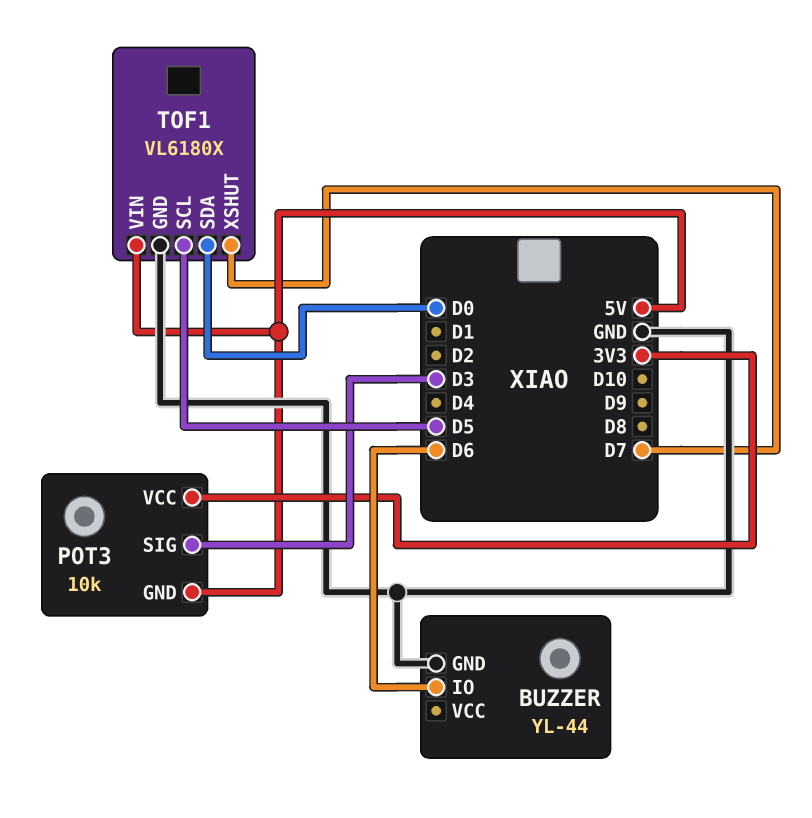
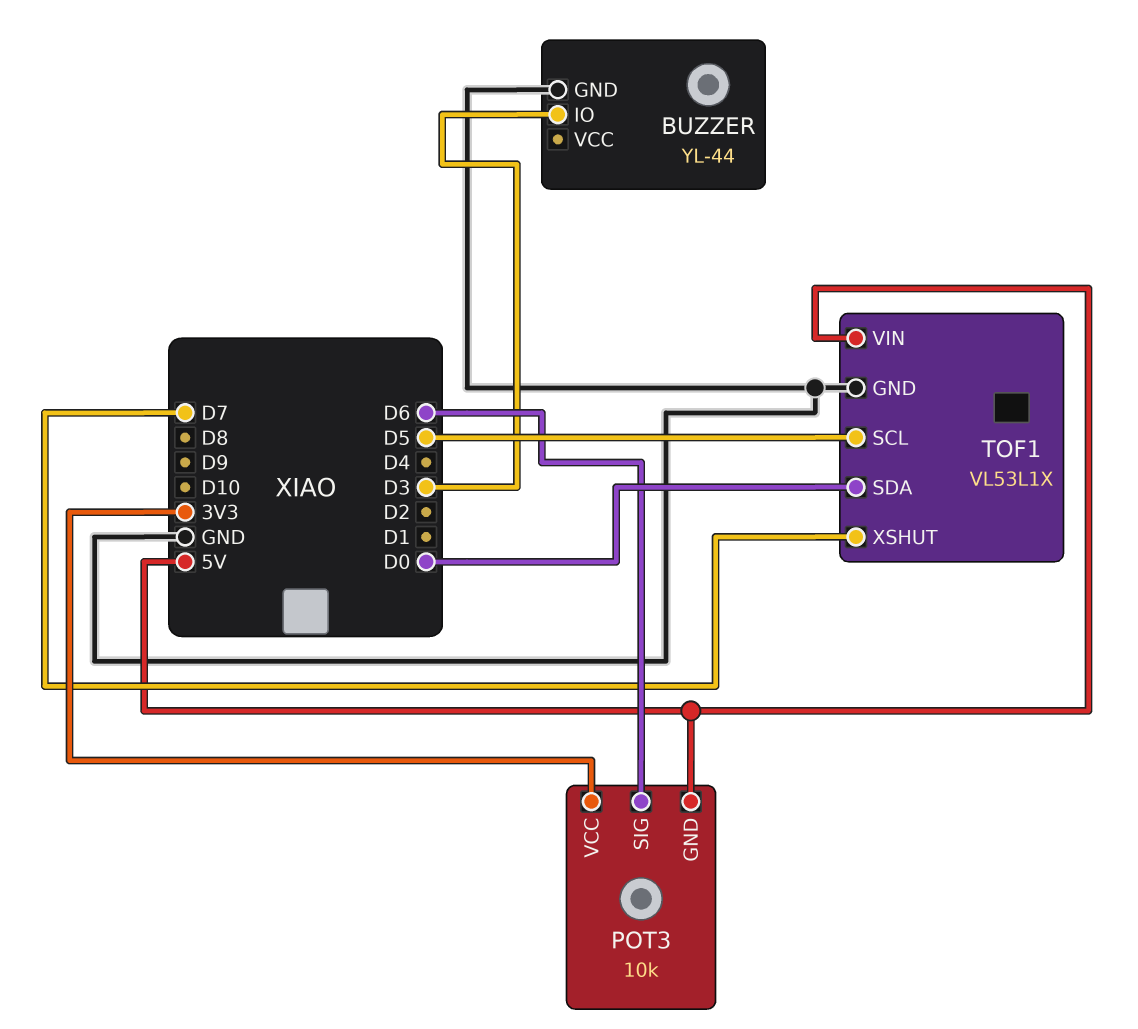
BUZZER pin IO: D6 -> D3
POT3 pin SIG: D3 -> D6
TOF1: VL6180X -> VL53L1X

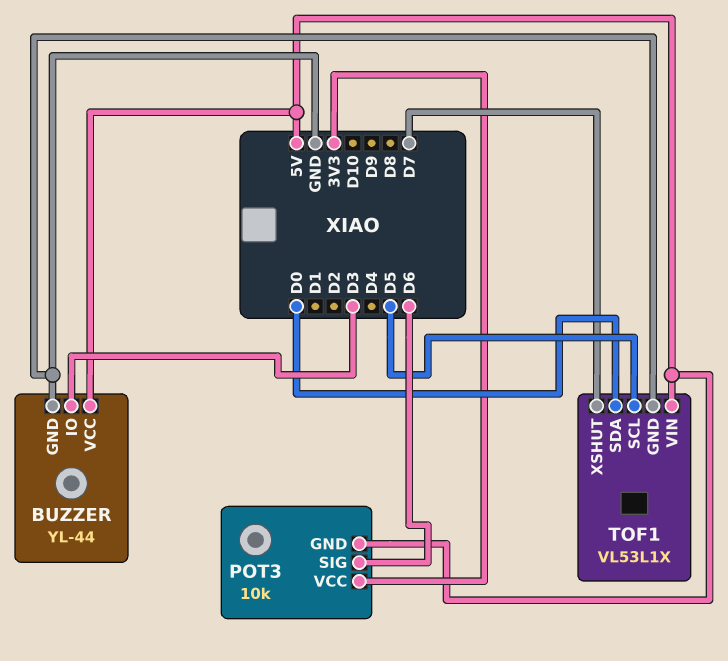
BUZZER pin VCC: none -> 5V

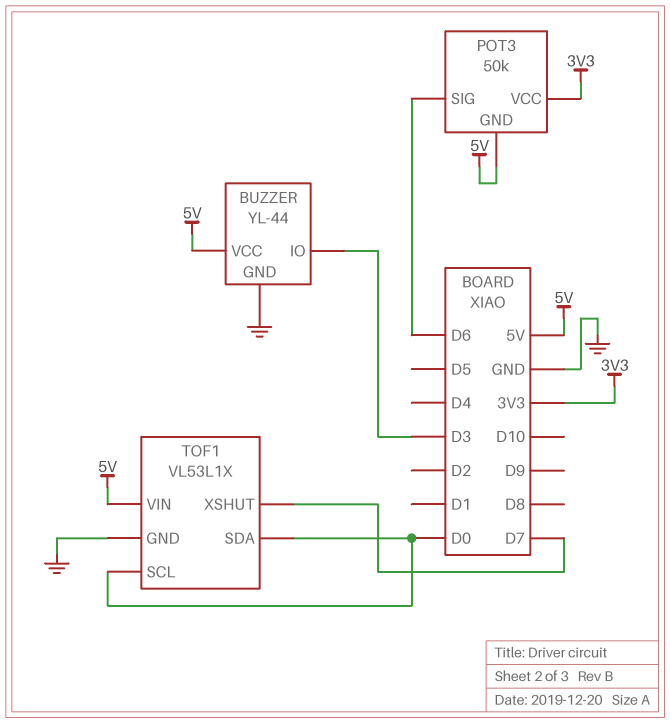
POT3: 10k -> 50k
TOF1 pin SCL: D5 -> D0

